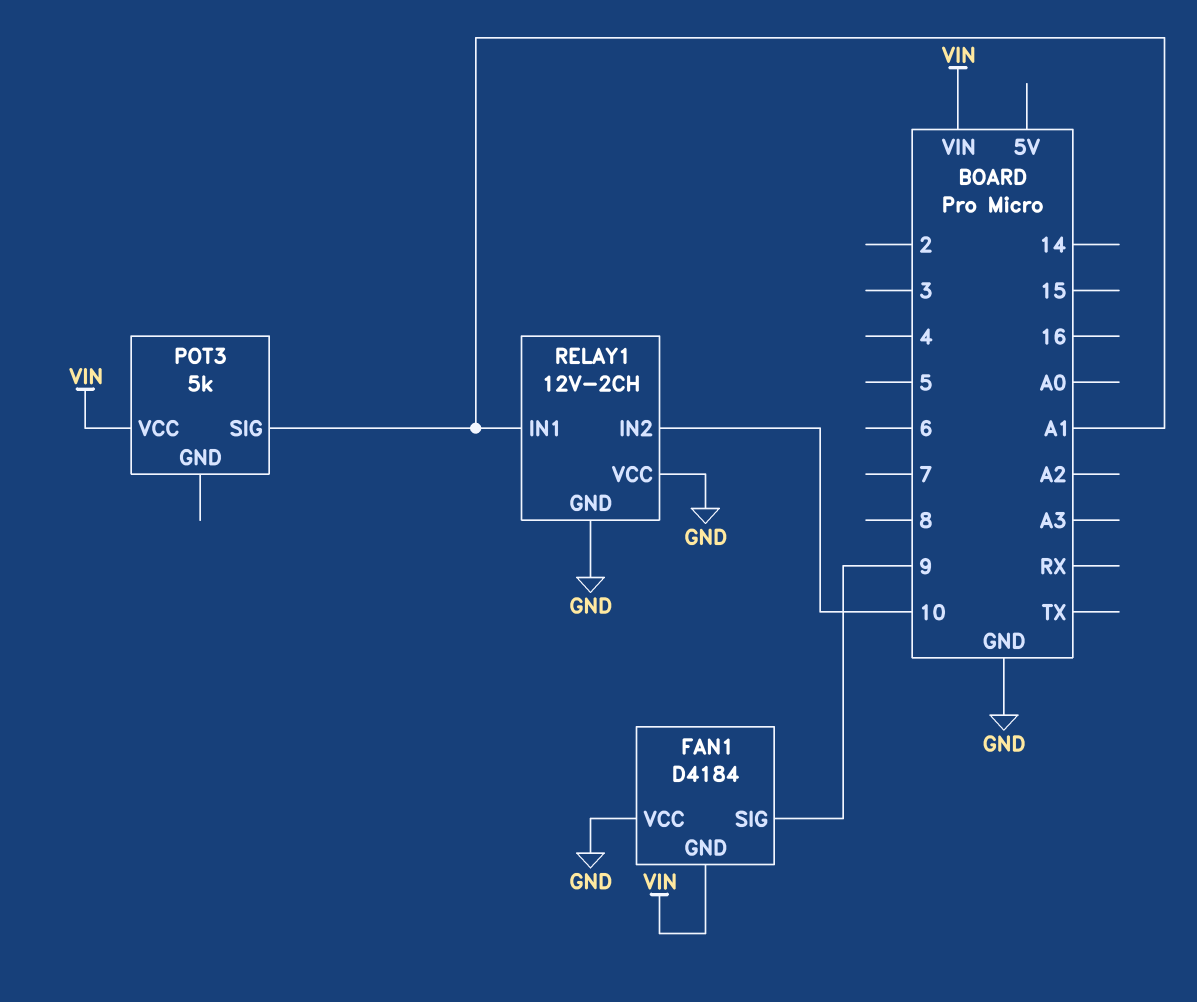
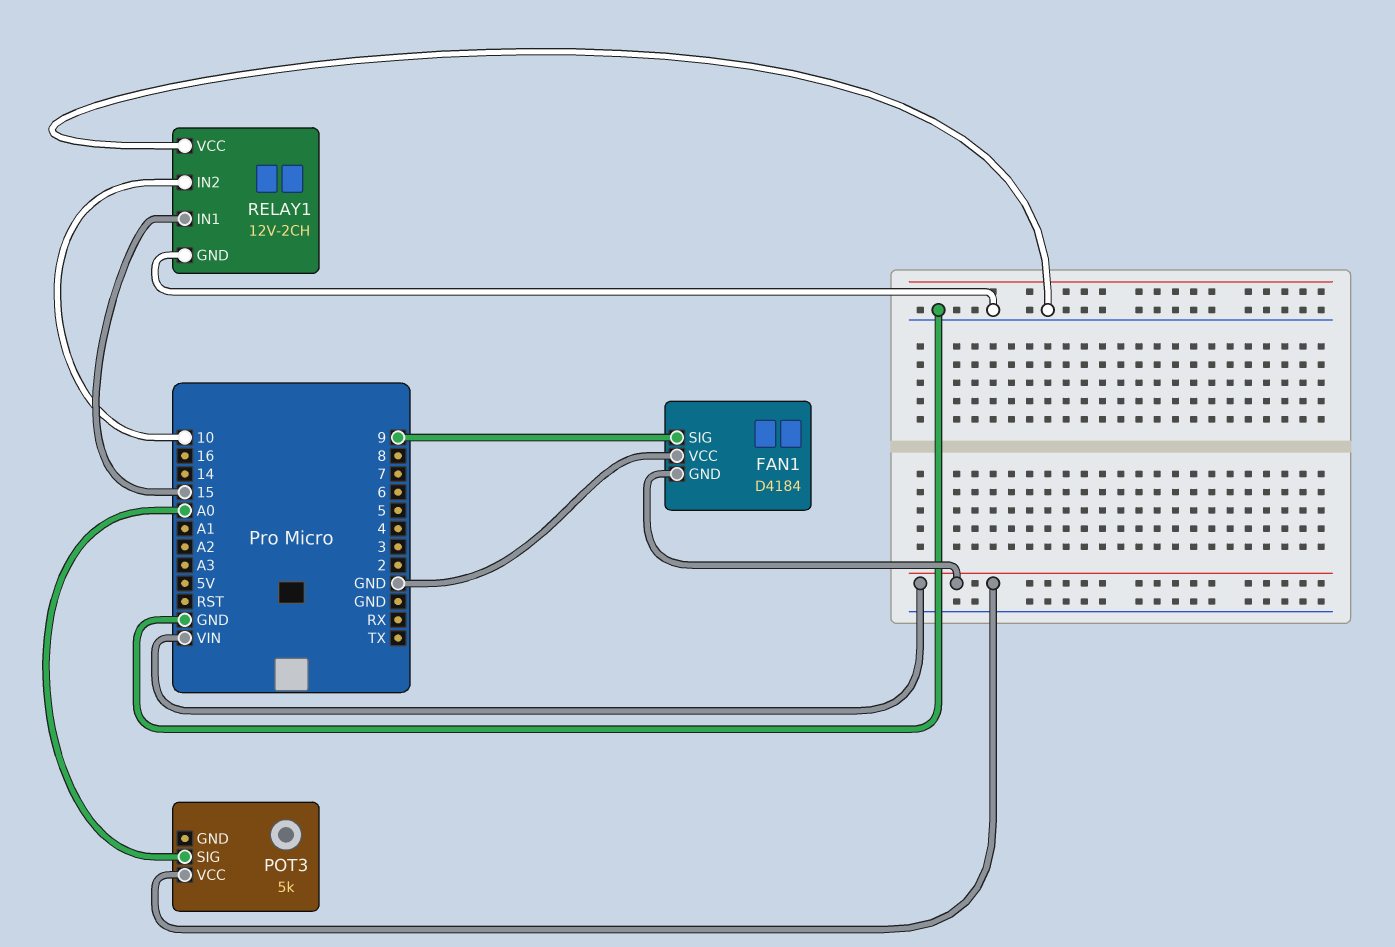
POT3 pin SIG: A1 -> A0
RELAY1 pin IN1: A1 -> 15

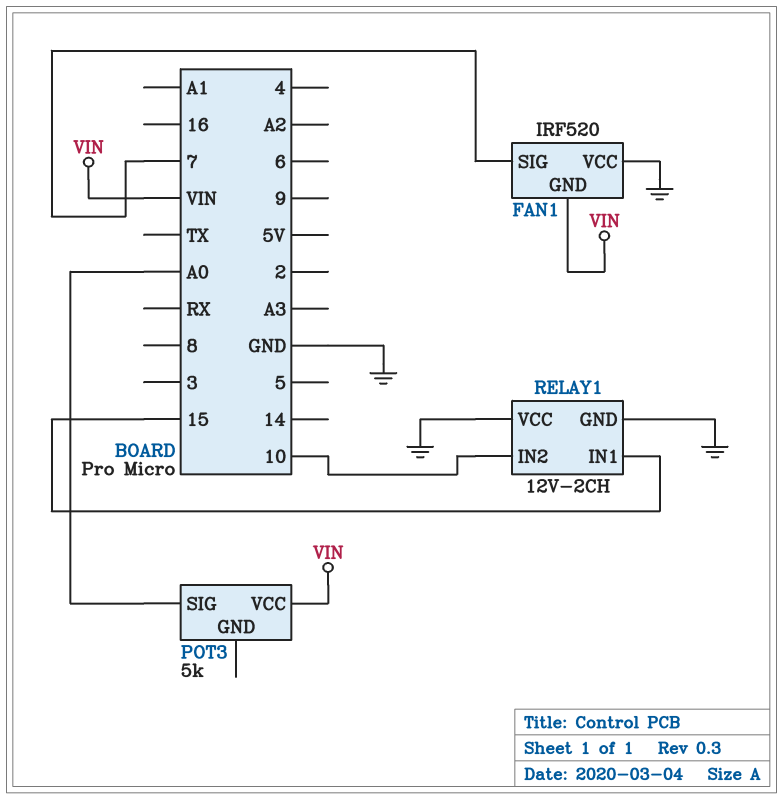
FAN1: D4184 -> IRF520
FAN1 pin SIG: 9 -> 7

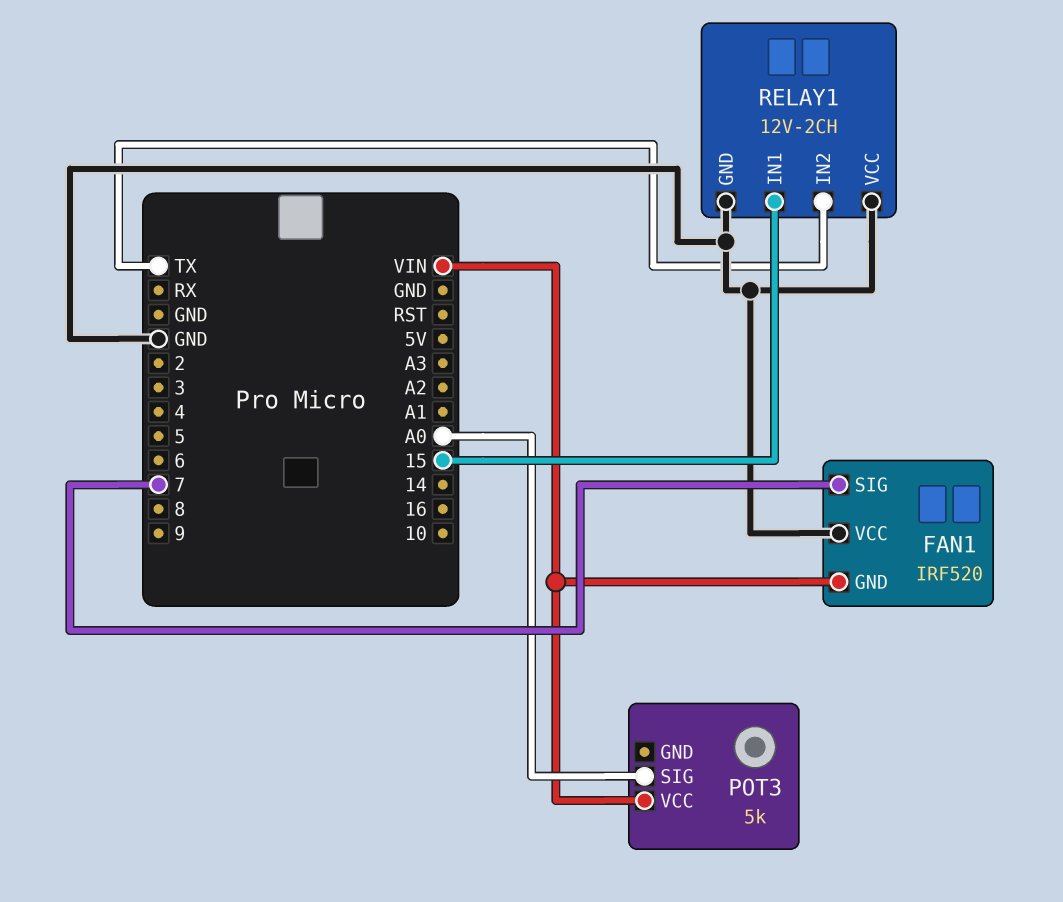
RELAY1 pin IN2: 10 -> TX

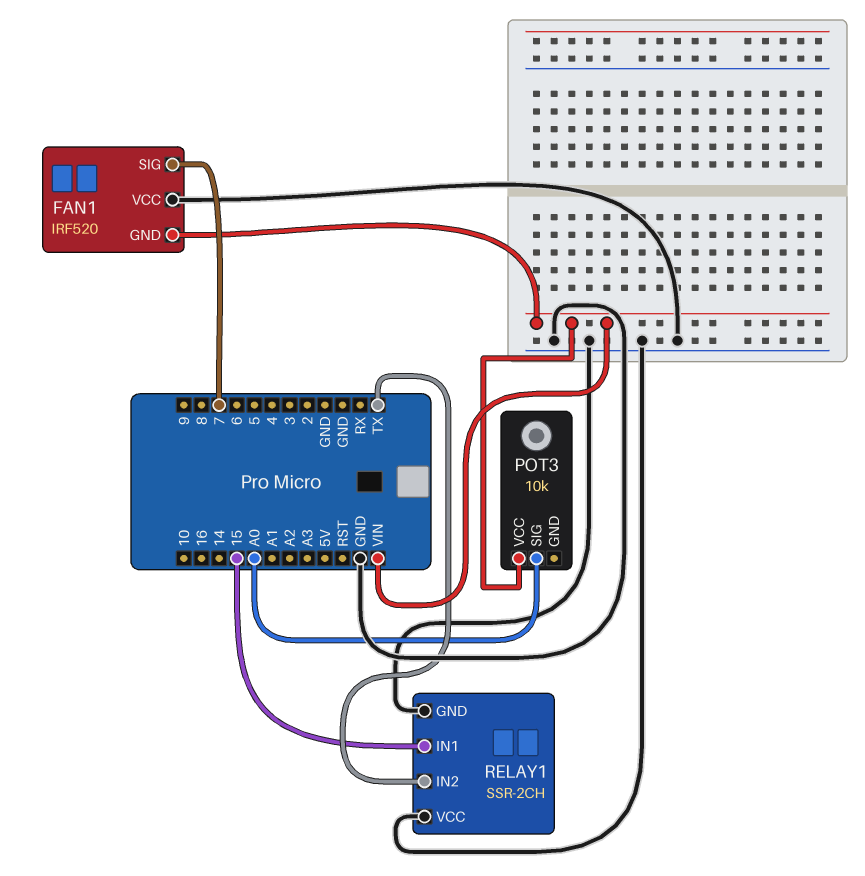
POT3: 5k -> 10k
RELAY1: 12V-2CH -> SSR-2CH

